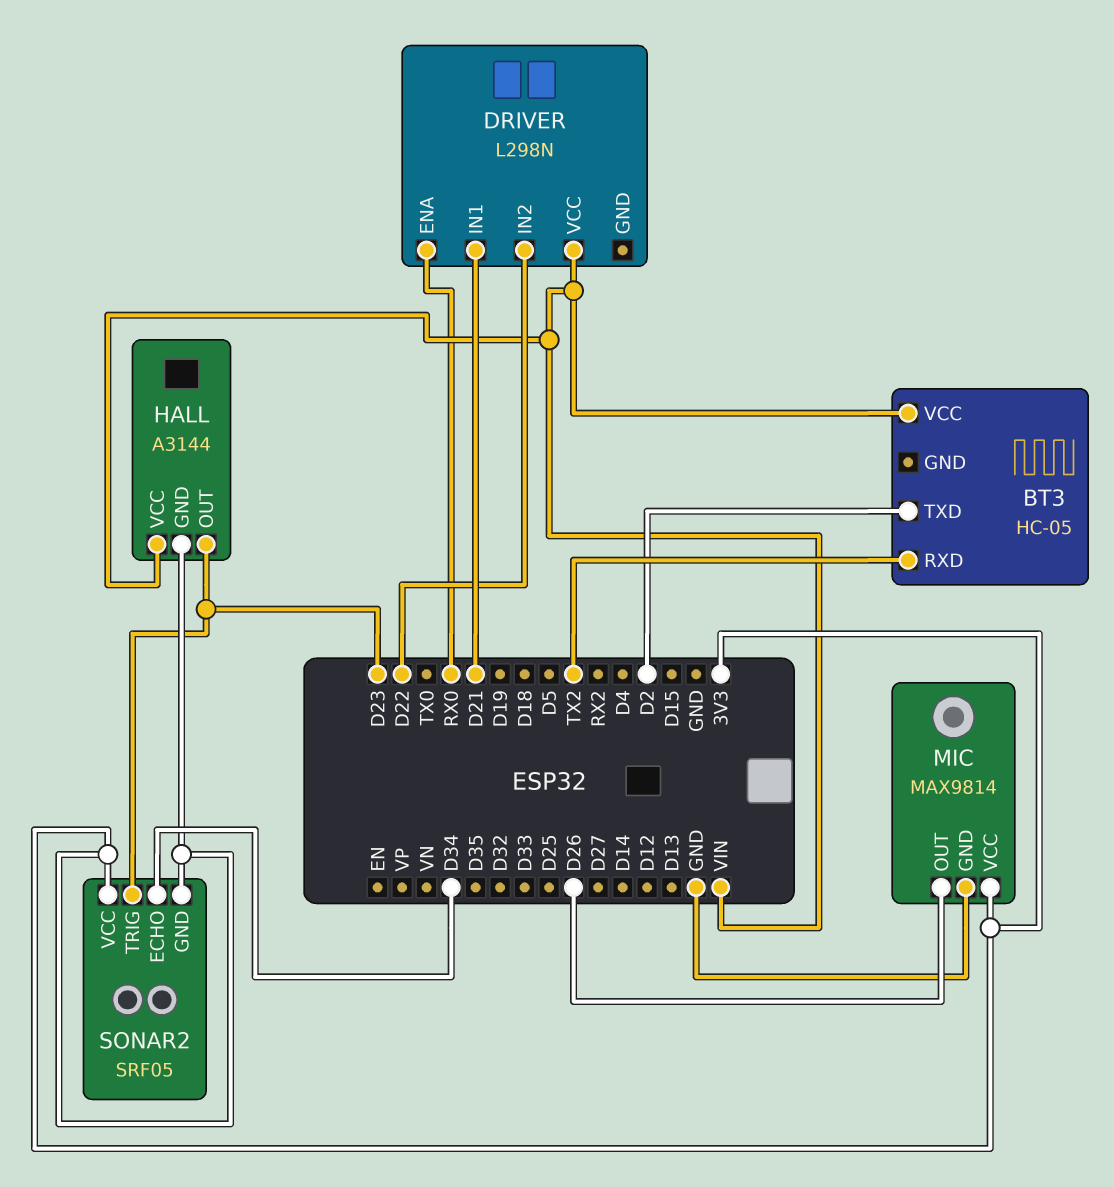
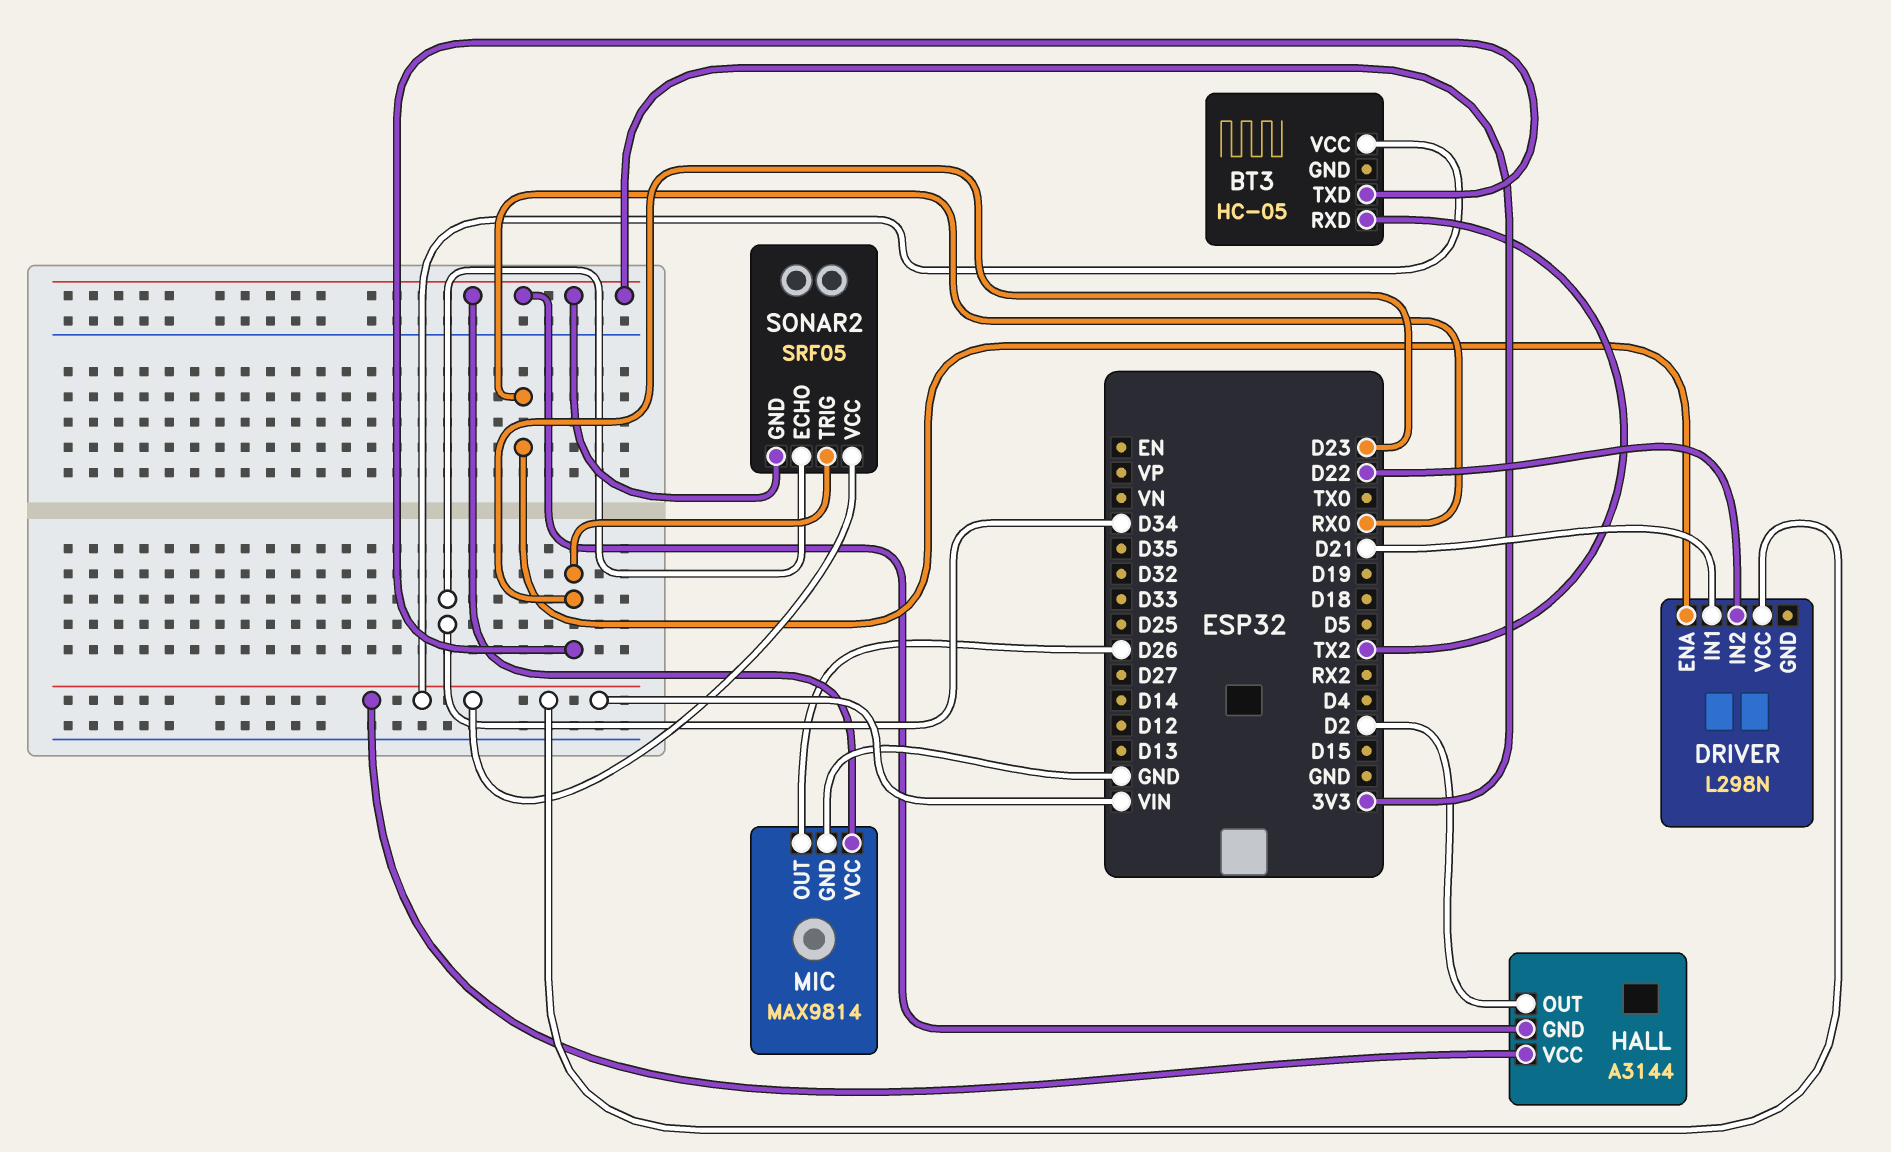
BT3 pin TXD: D2 -> D23
HALL pin OUT: D23 -> D2
SONAR2 pin VCC: 3V3 -> VIN

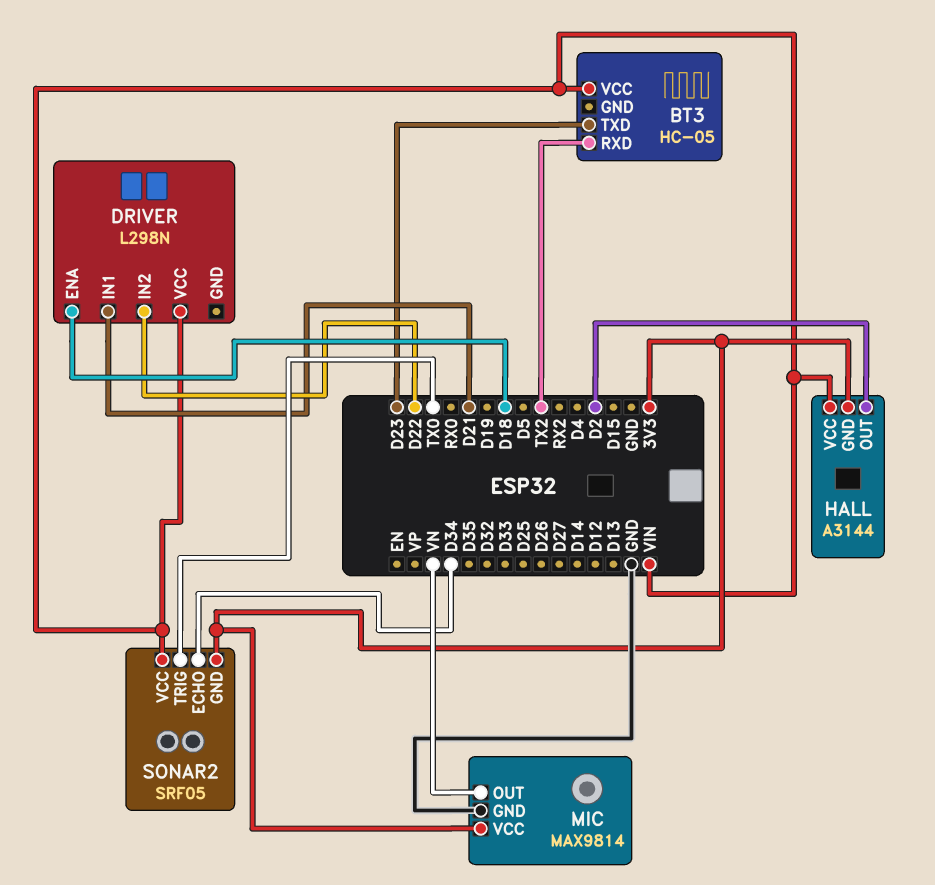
DRIVER pin ENA: RX0 -> D18
MIC pin OUT: D26 -> VN
SONAR2 pin TRIG: D23 -> TX0

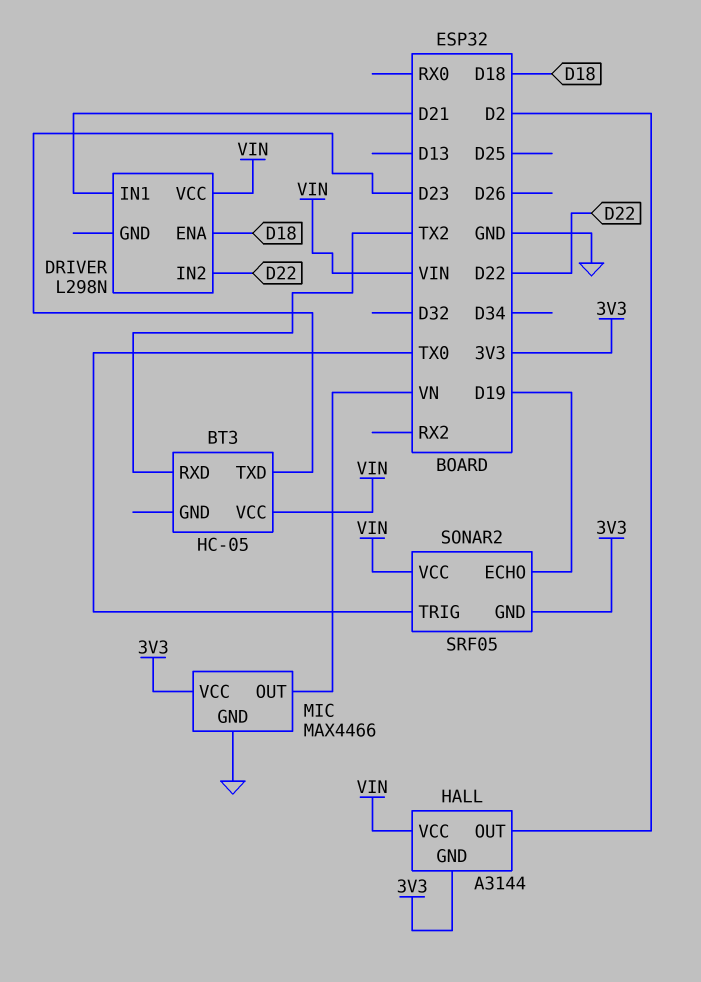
MIC: MAX9814 -> MAX4466
SONAR2 pin ECHO: D34 -> D19

